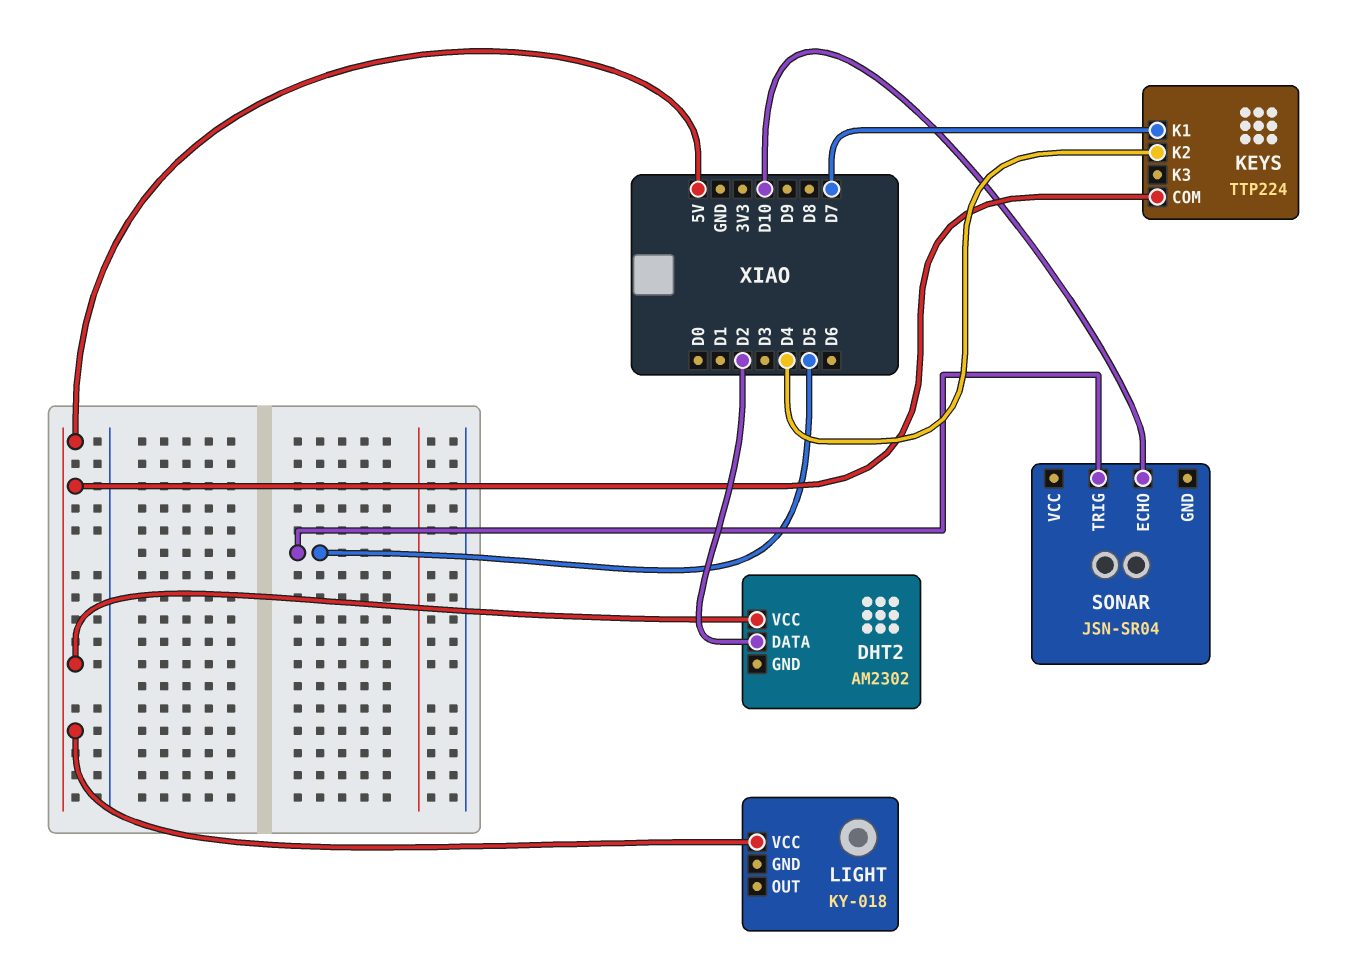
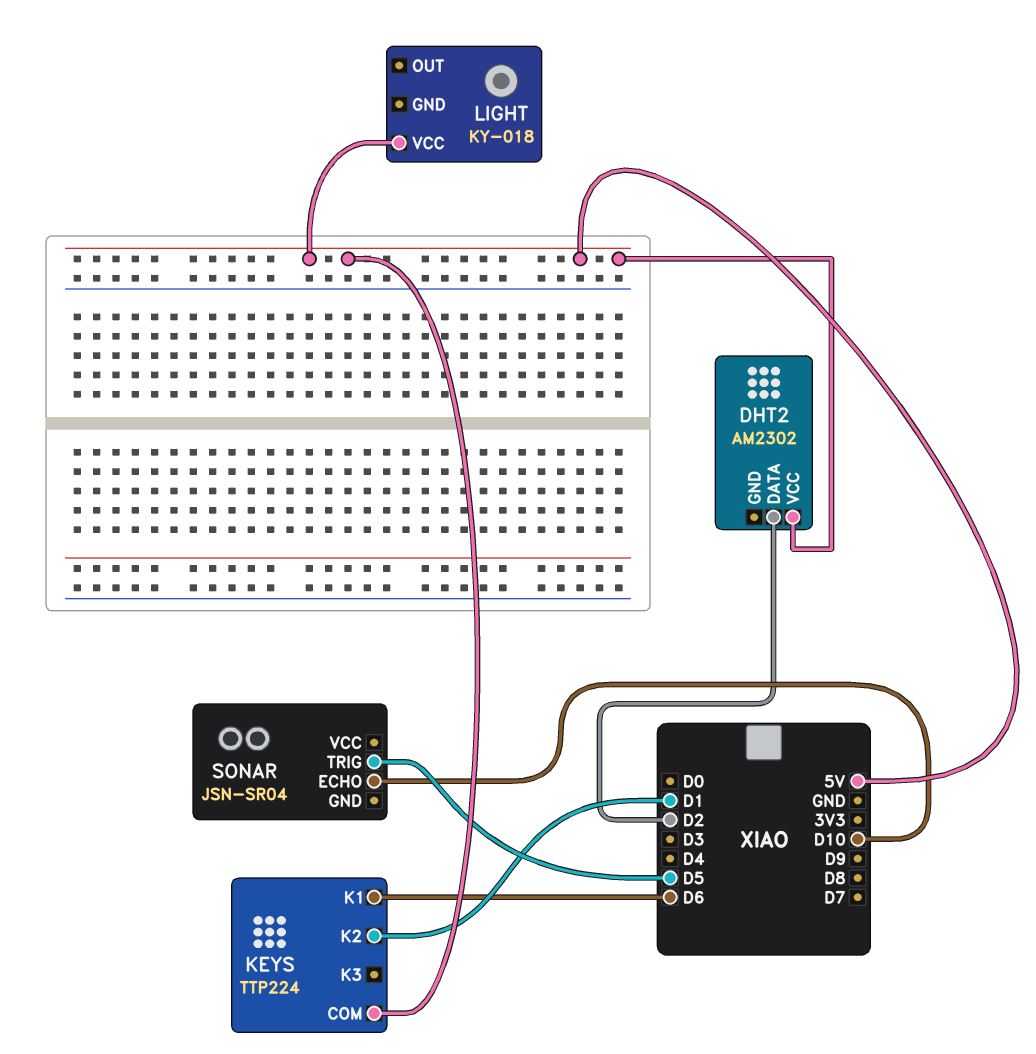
KEYS pin K1: D7 -> D6
KEYS pin K2: D4 -> D1

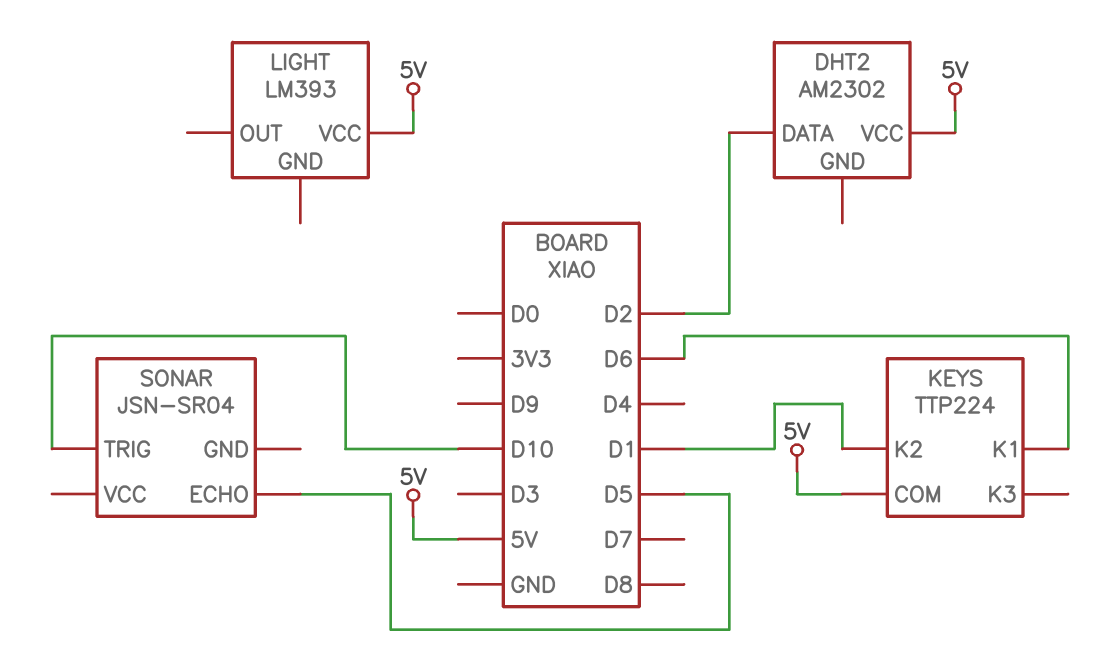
LIGHT: KY-018 -> LM393
SONAR pin ECHO: D10 -> D5
SONAR pin TRIG: D5 -> D10

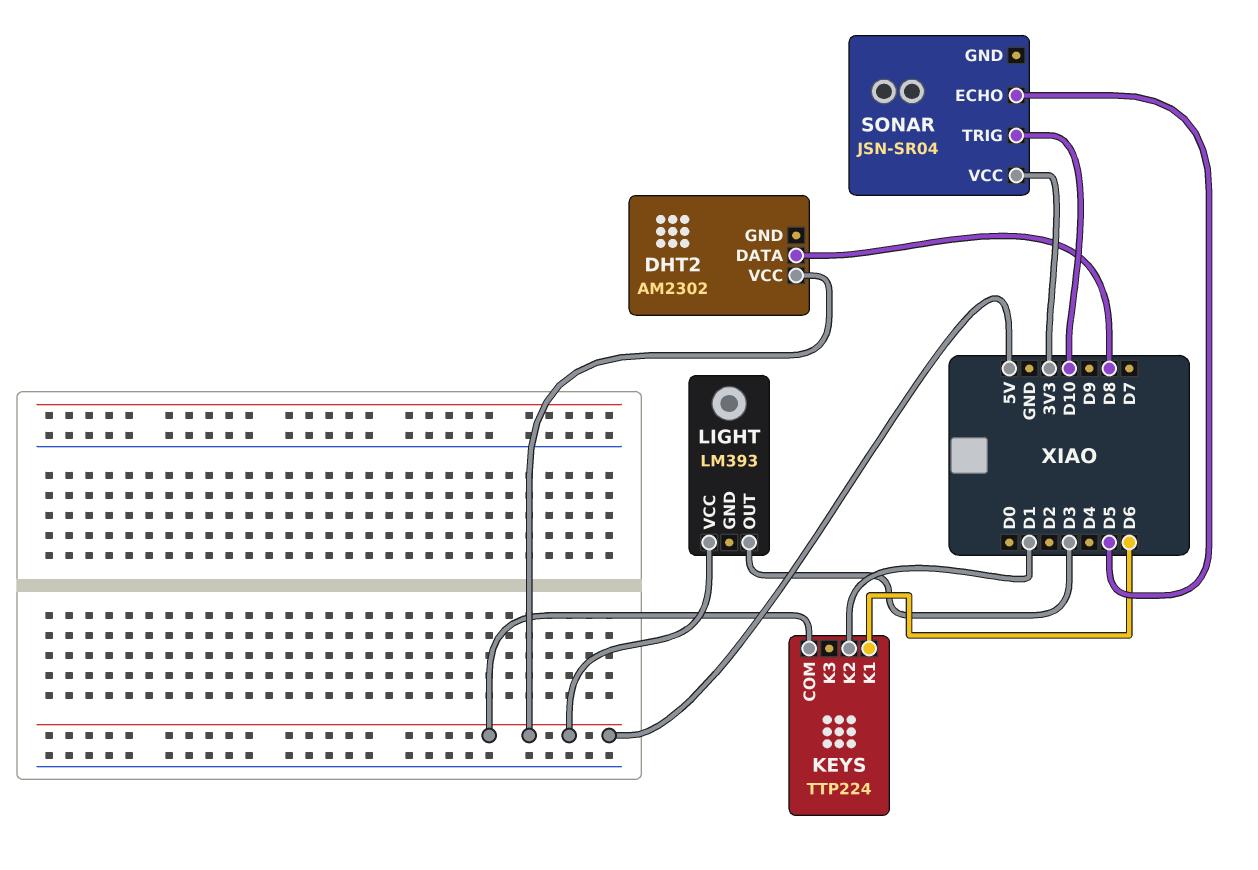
DHT2 pin DATA: D2 -> D8
LIGHT pin OUT: none -> D3
SONAR pin VCC: none -> 3V3

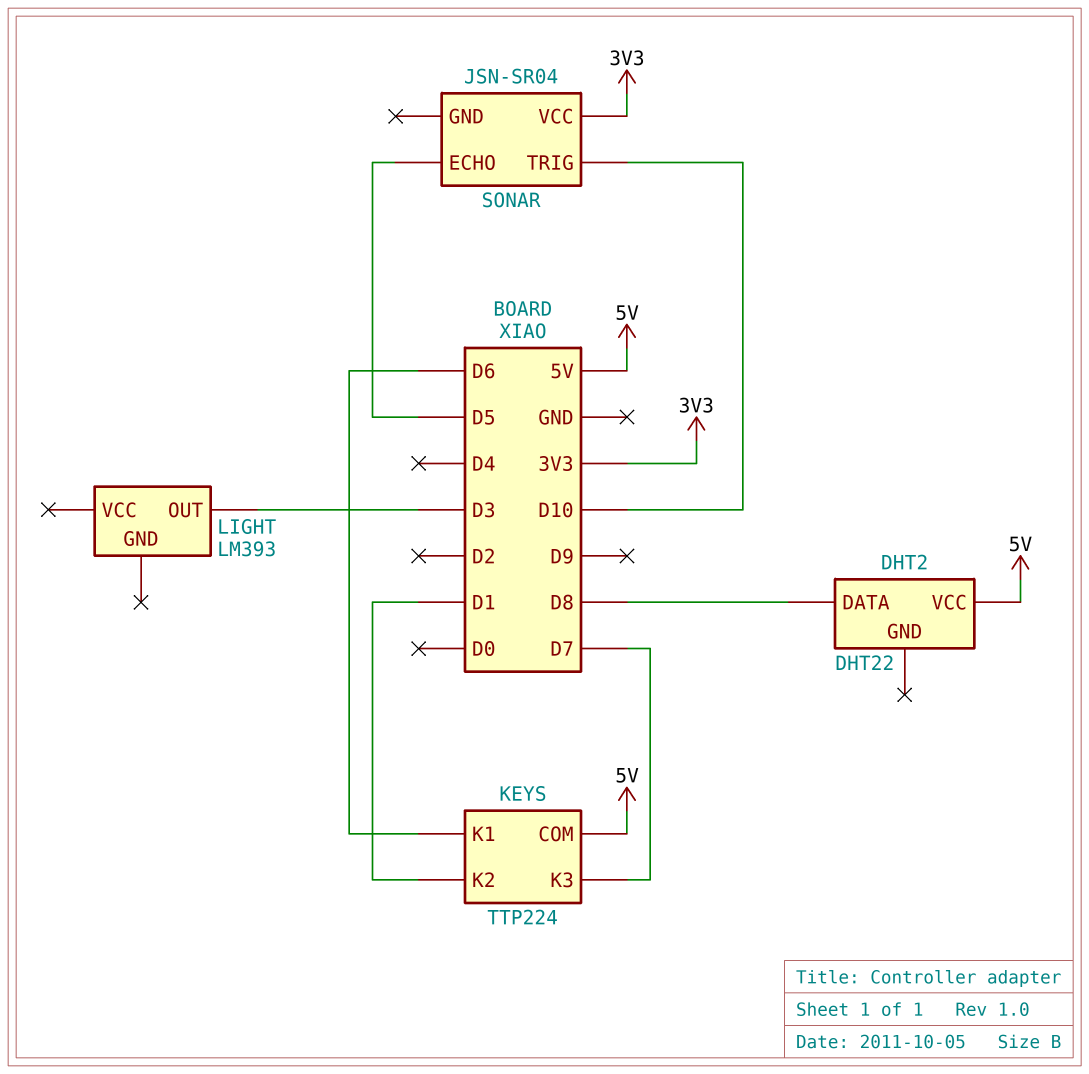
DHT2: AM2302 -> DHT22
KEYS pin K3: none -> D7
LIGHT pin VCC: 5V -> none

